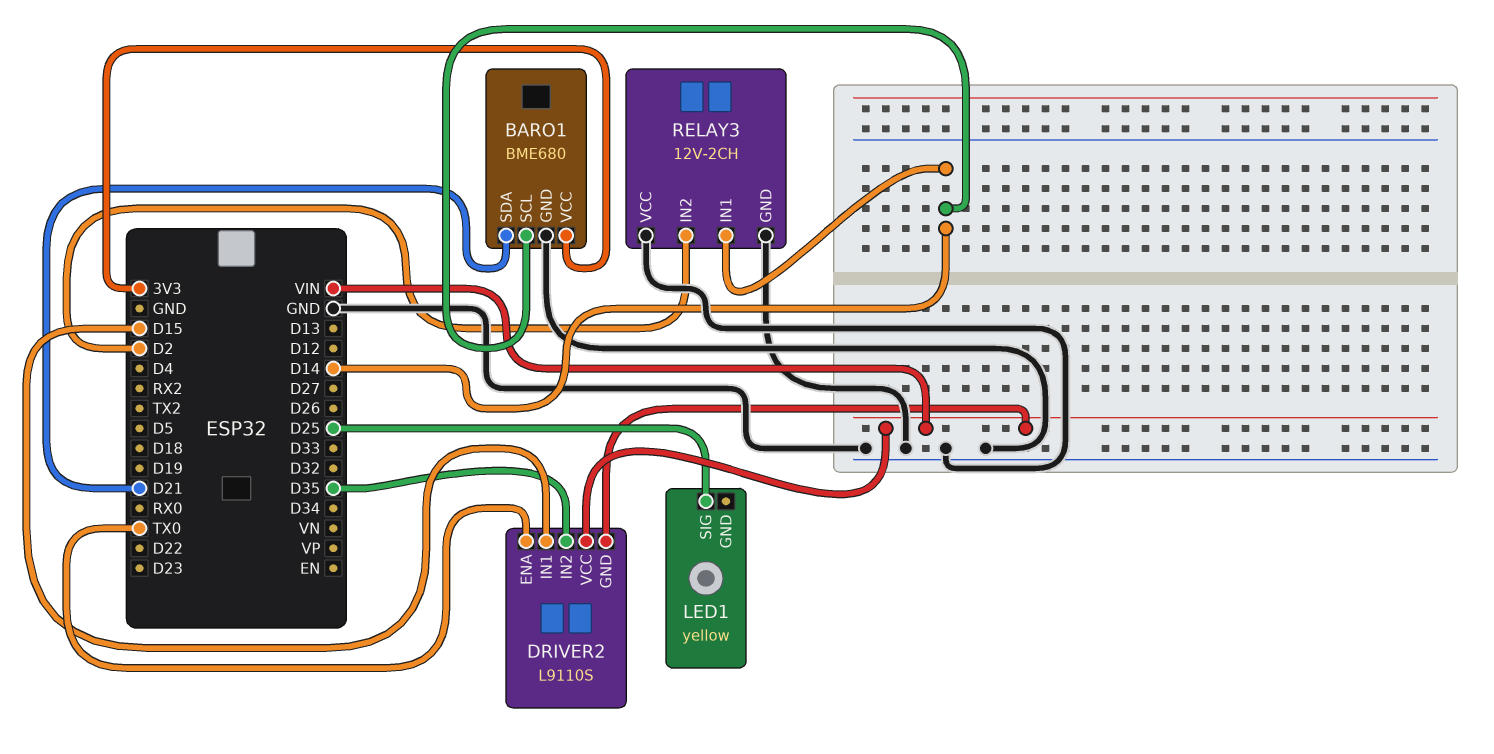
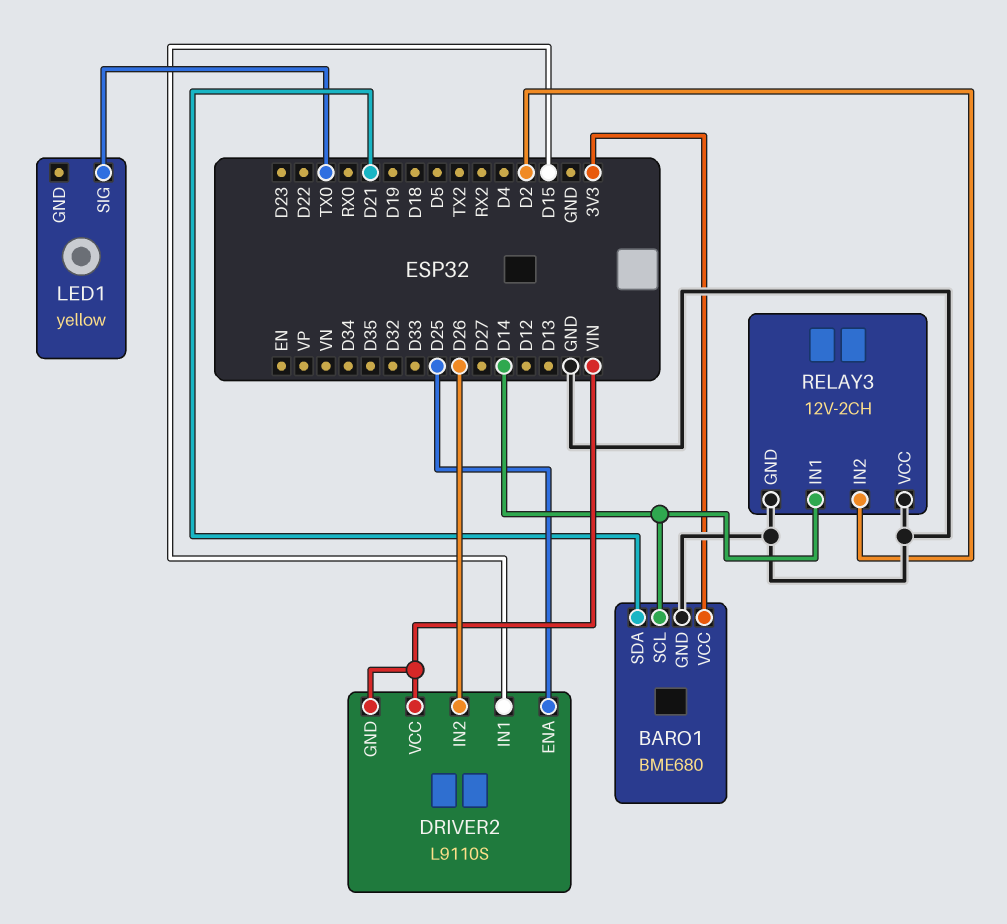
DRIVER2 pin ENA: TX0 -> D25
DRIVER2 pin IN2: D35 -> D26
LED1 pin SIG: D25 -> TX0

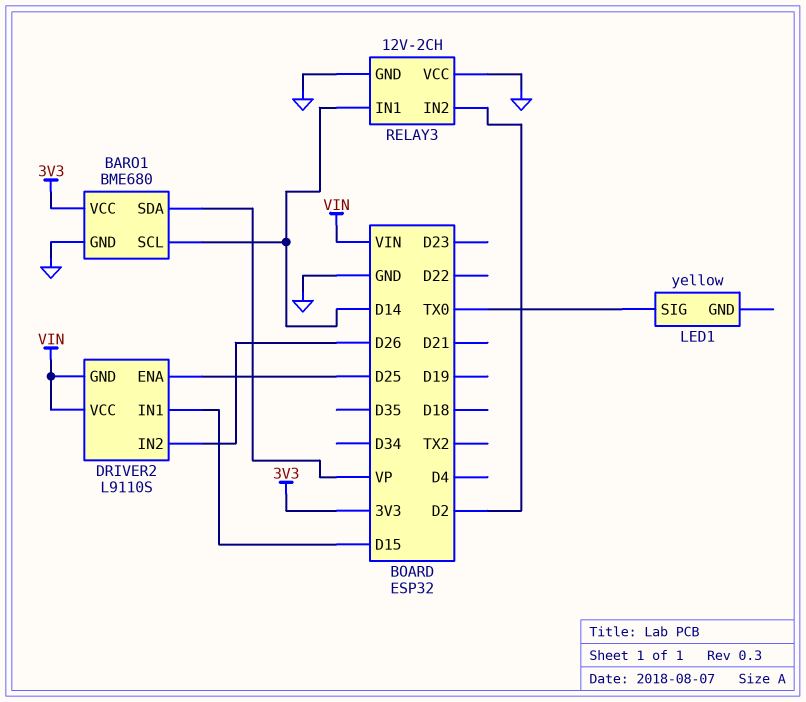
BARO1 pin SDA: D21 -> VP

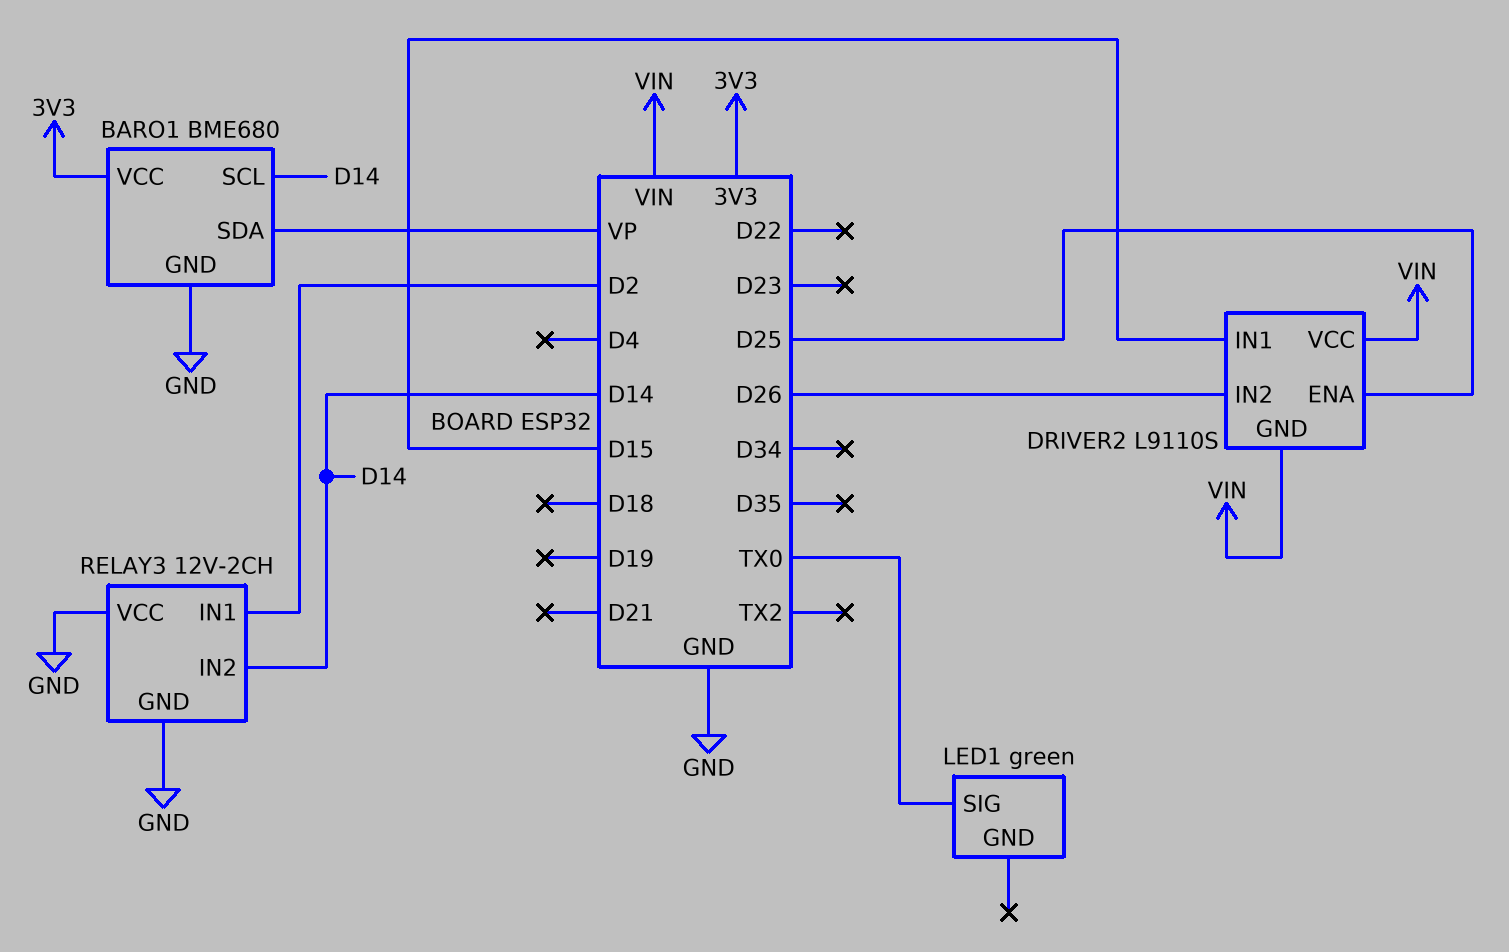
LED1: yellow -> green
RELAY3 pin IN1: D14 -> D2
RELAY3 pin IN2: D2 -> D14

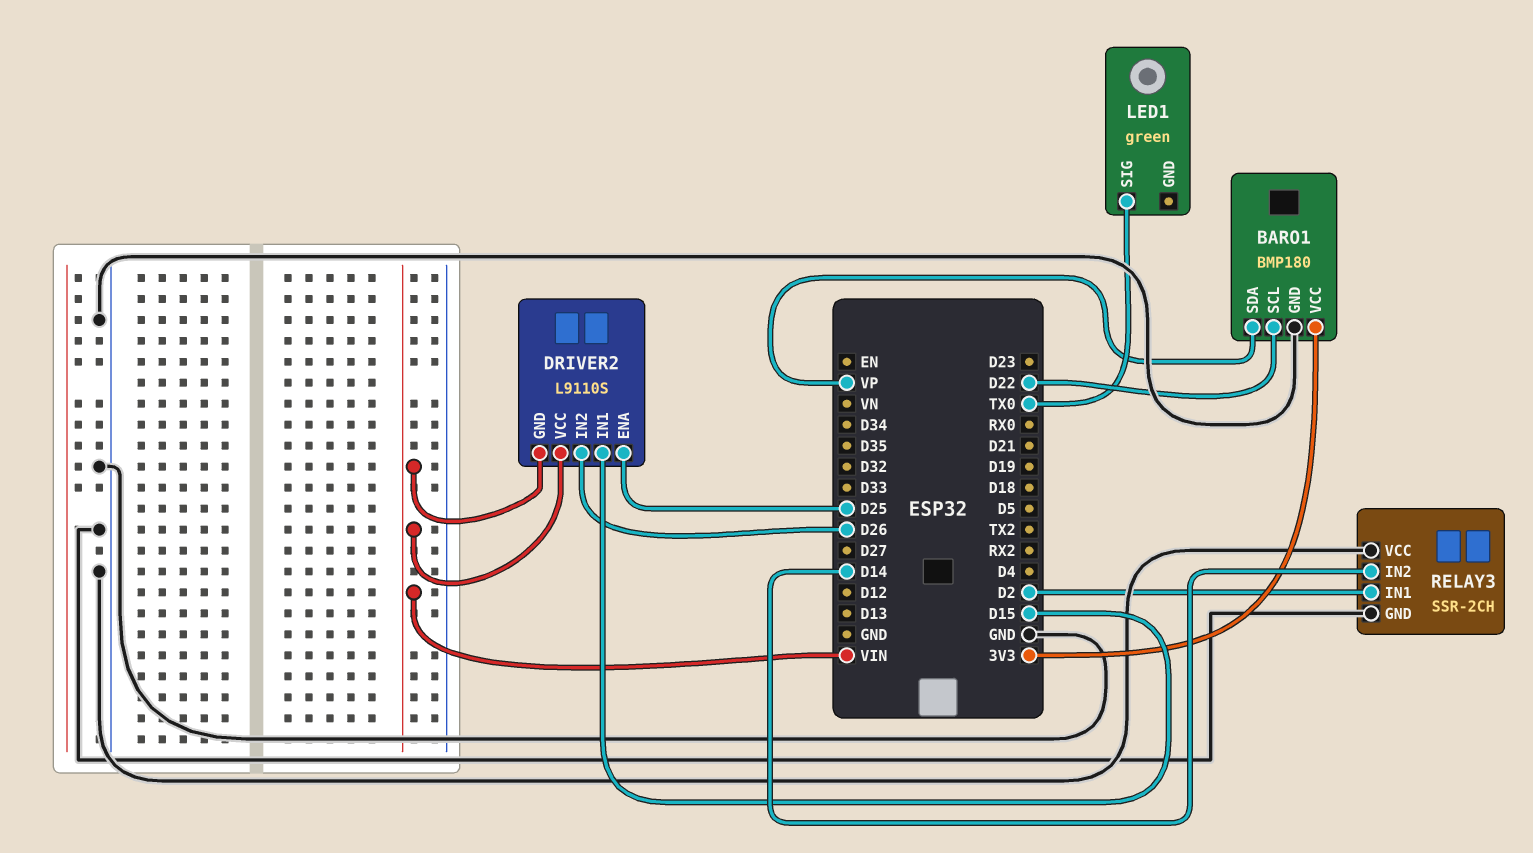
BARO1: BME680 -> BMP180
BARO1 pin SCL: D14 -> D22
RELAY3: 12V-2CH -> SSR-2CH

